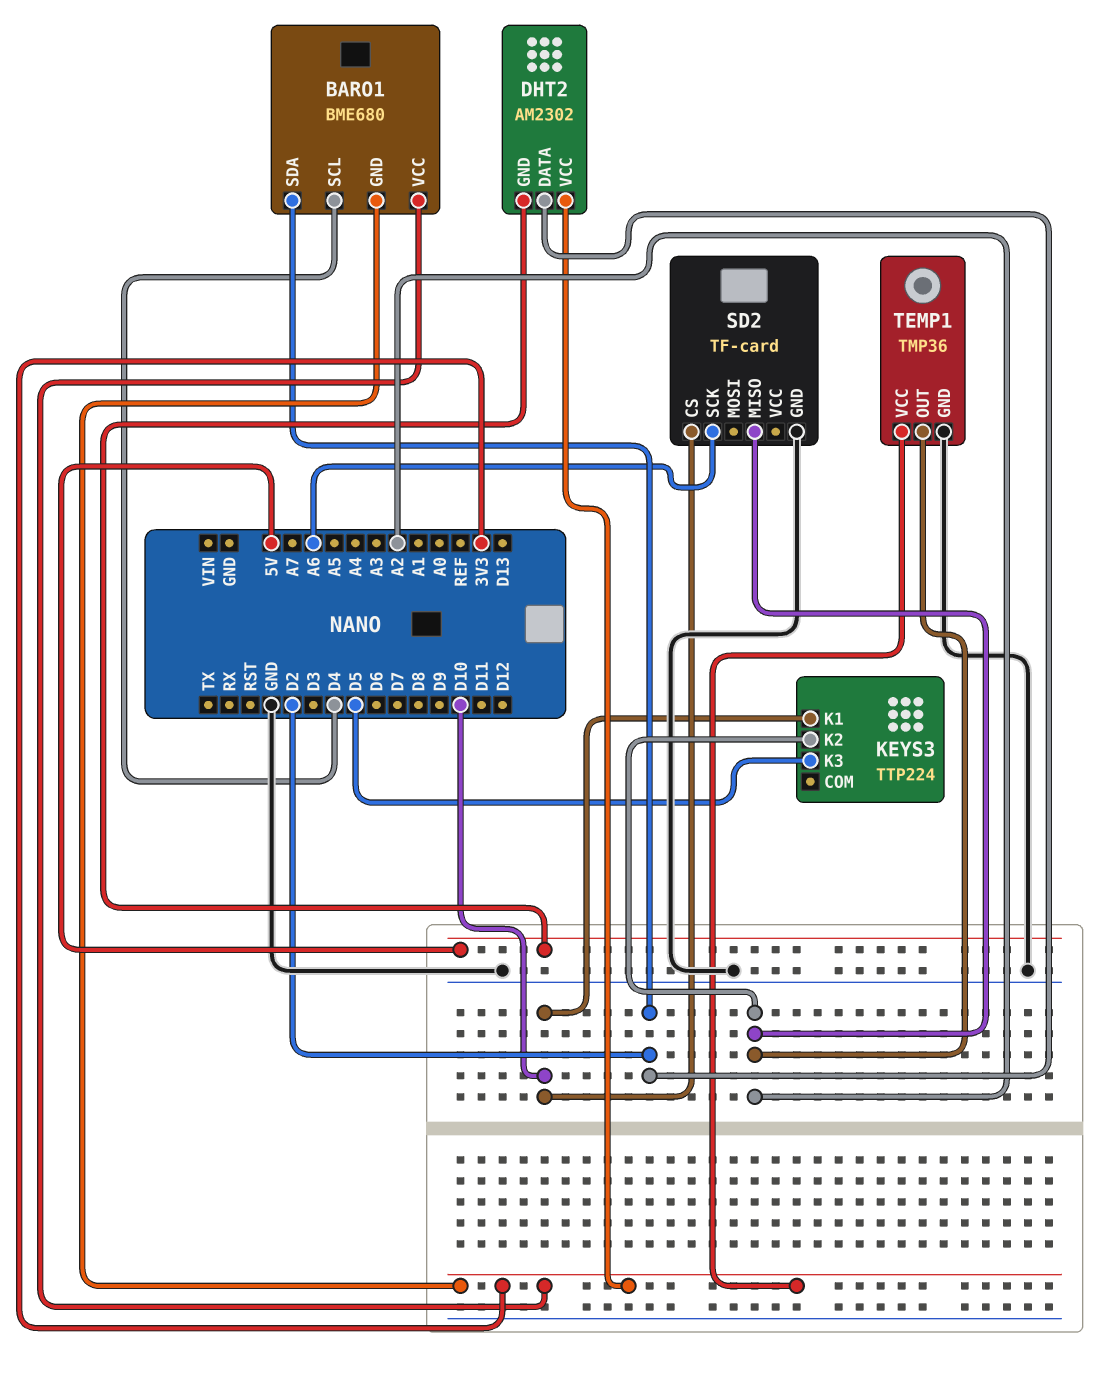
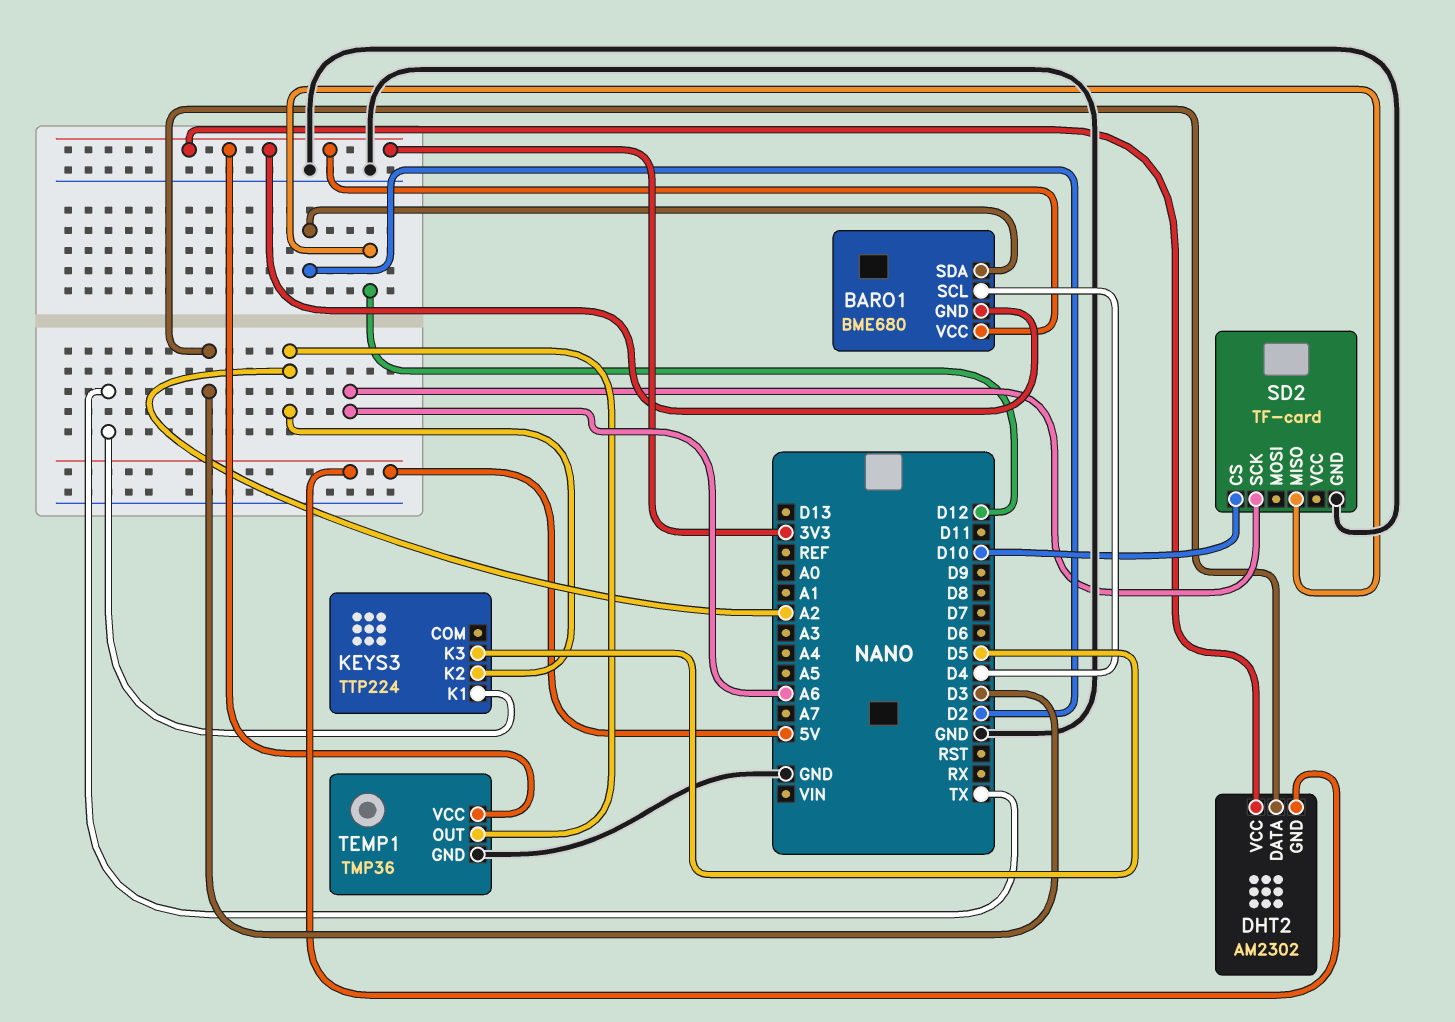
DHT2 pin DATA: D2 -> D3
KEYS3 pin K1: D10 -> TX
SD2 pin MISO: A2 -> D12

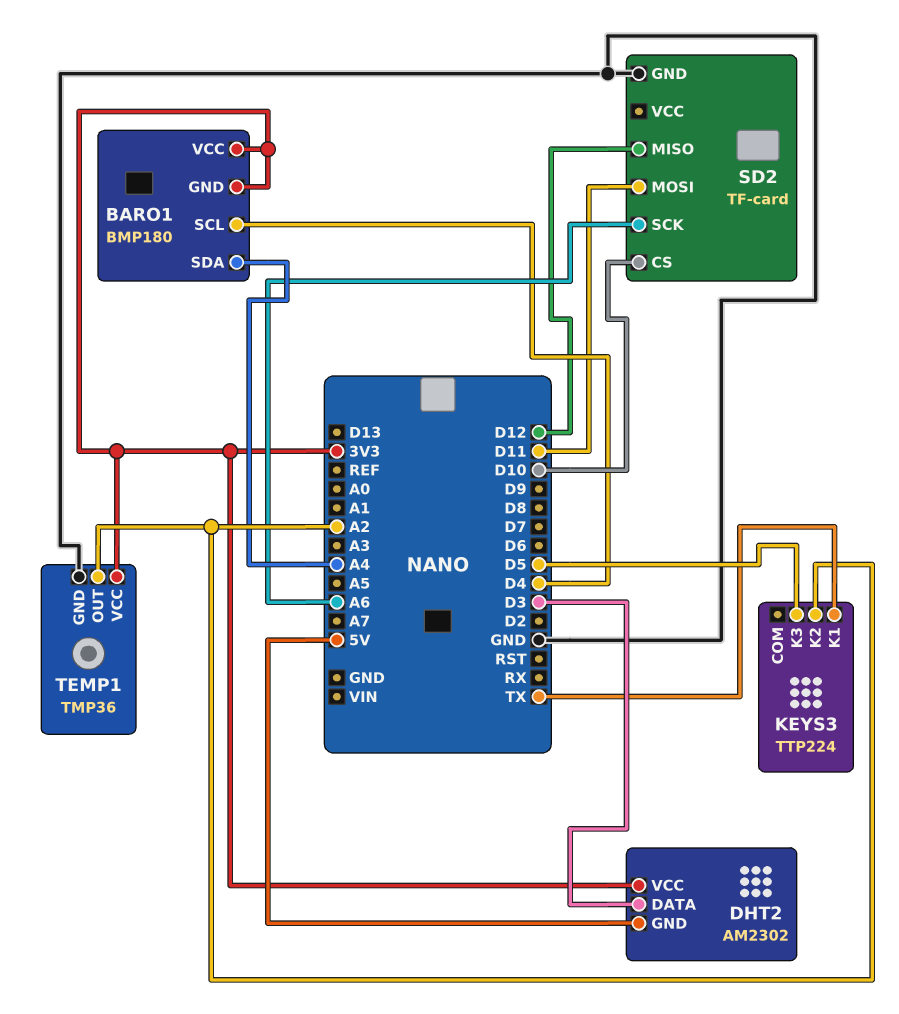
BARO1: BME680 -> BMP180
BARO1 pin SDA: D2 -> A4
SD2 pin MOSI: none -> D11

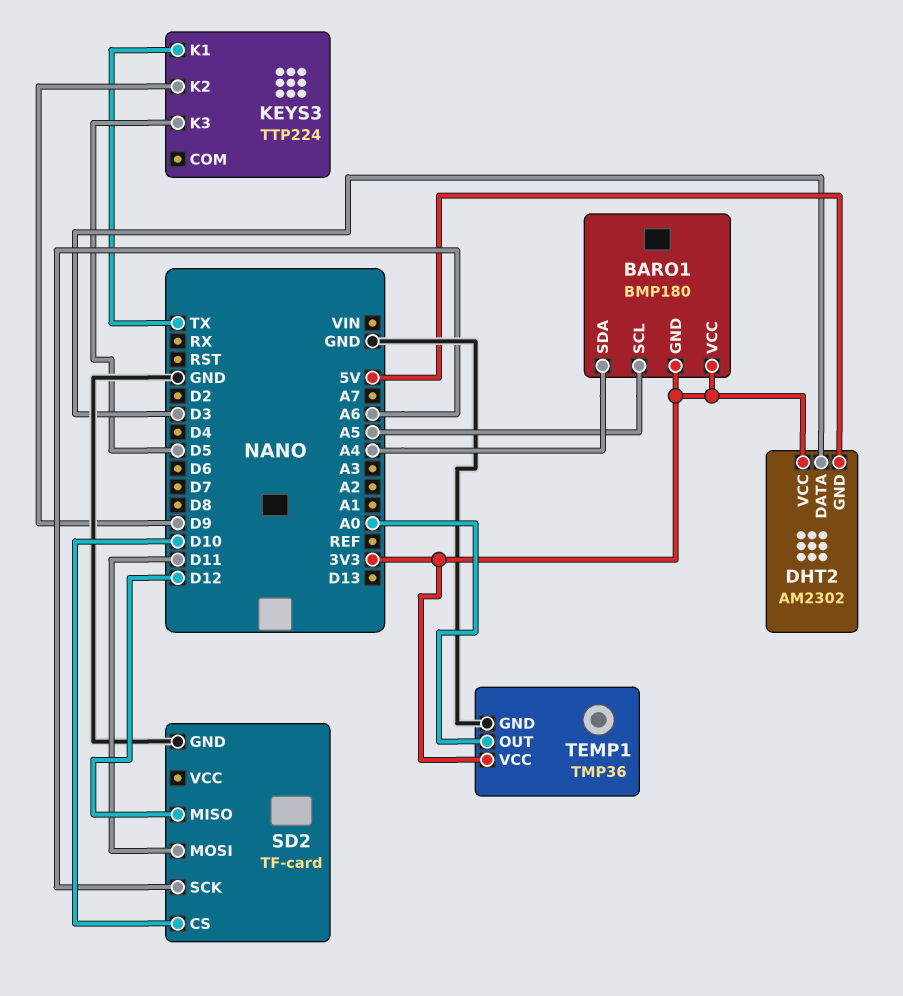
BARO1 pin SCL: D4 -> A5
KEYS3 pin K2: A2 -> D9
TEMP1 pin OUT: A2 -> A0

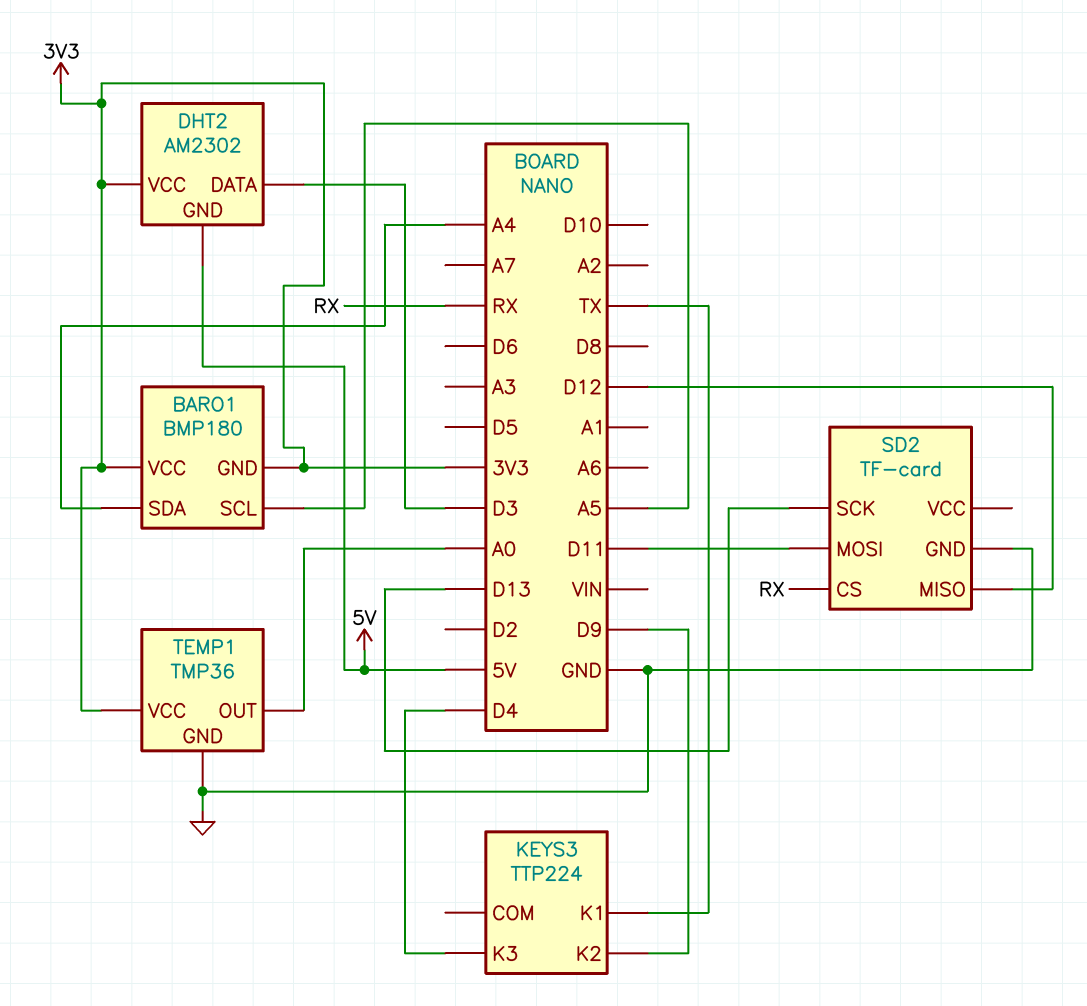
KEYS3 pin K3: D5 -> D4
SD2 pin CS: D10 -> RX
SD2 pin SCK: A6 -> D13

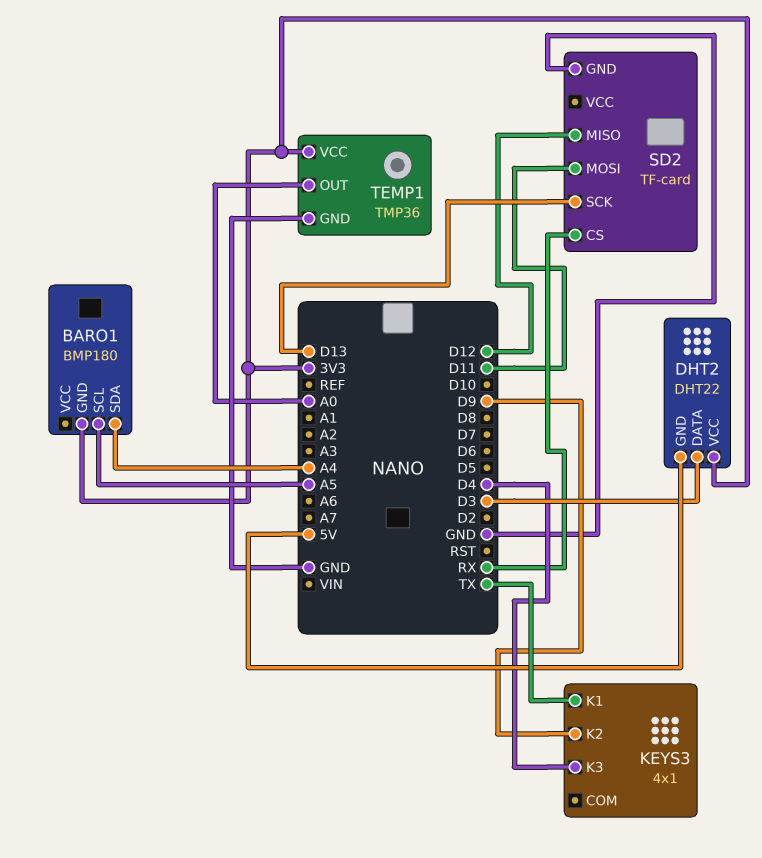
BARO1 pin VCC: 3V3 -> none
DHT2: AM2302 -> DHT22
KEYS3: TTP224 -> 4x1

